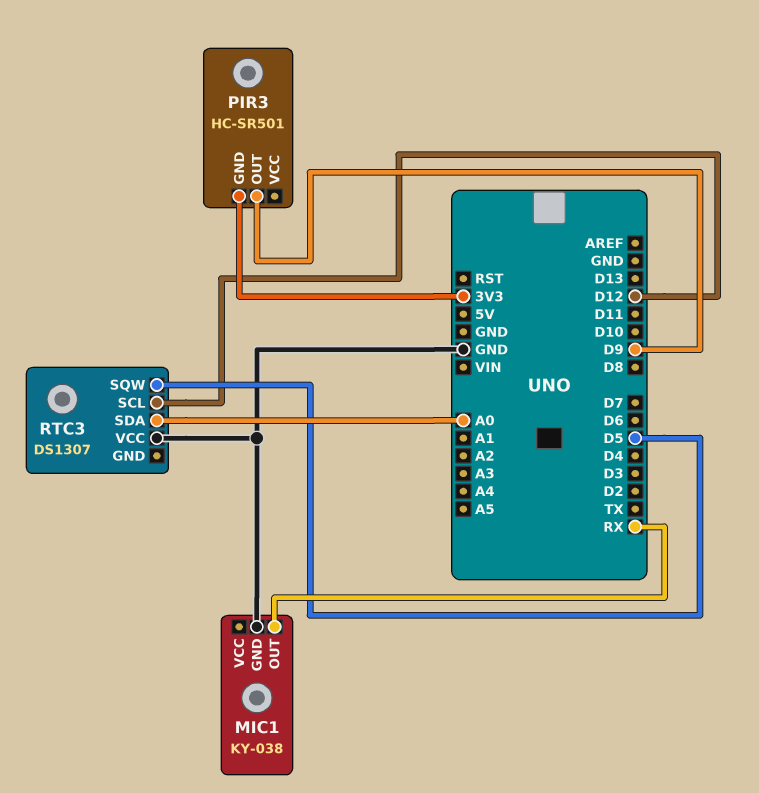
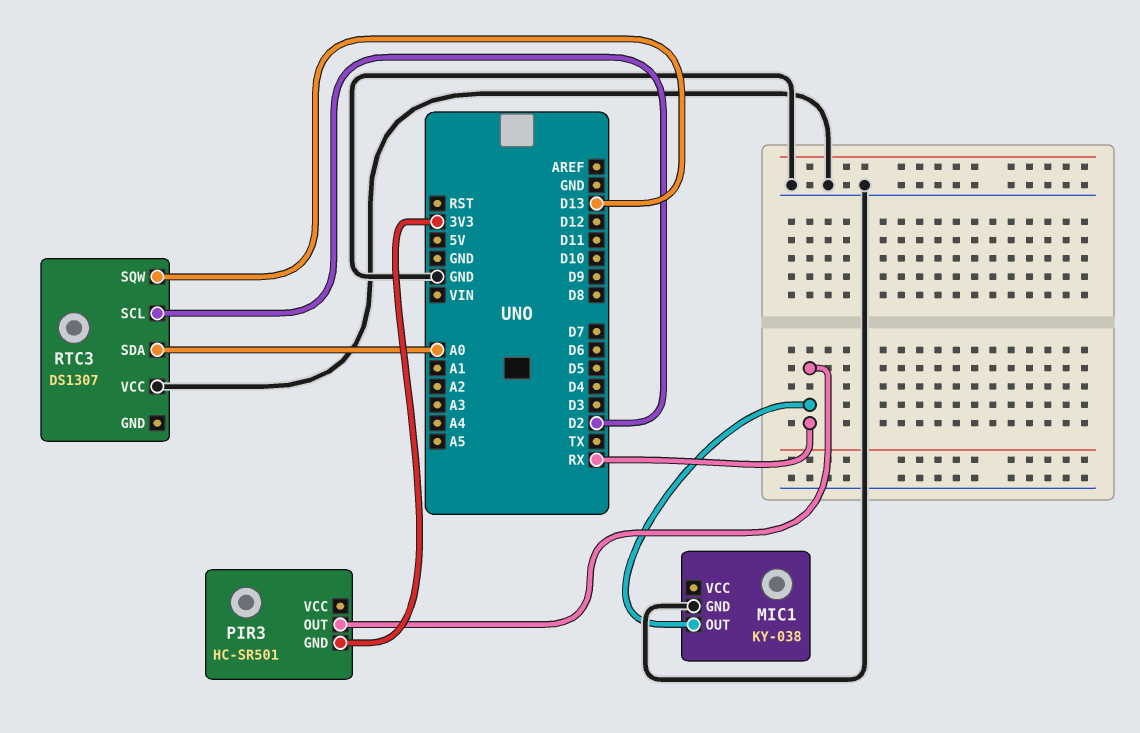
PIR3 pin OUT: D9 -> RX
RTC3 pin SCL: D12 -> D2
RTC3 pin SQW: D5 -> D13

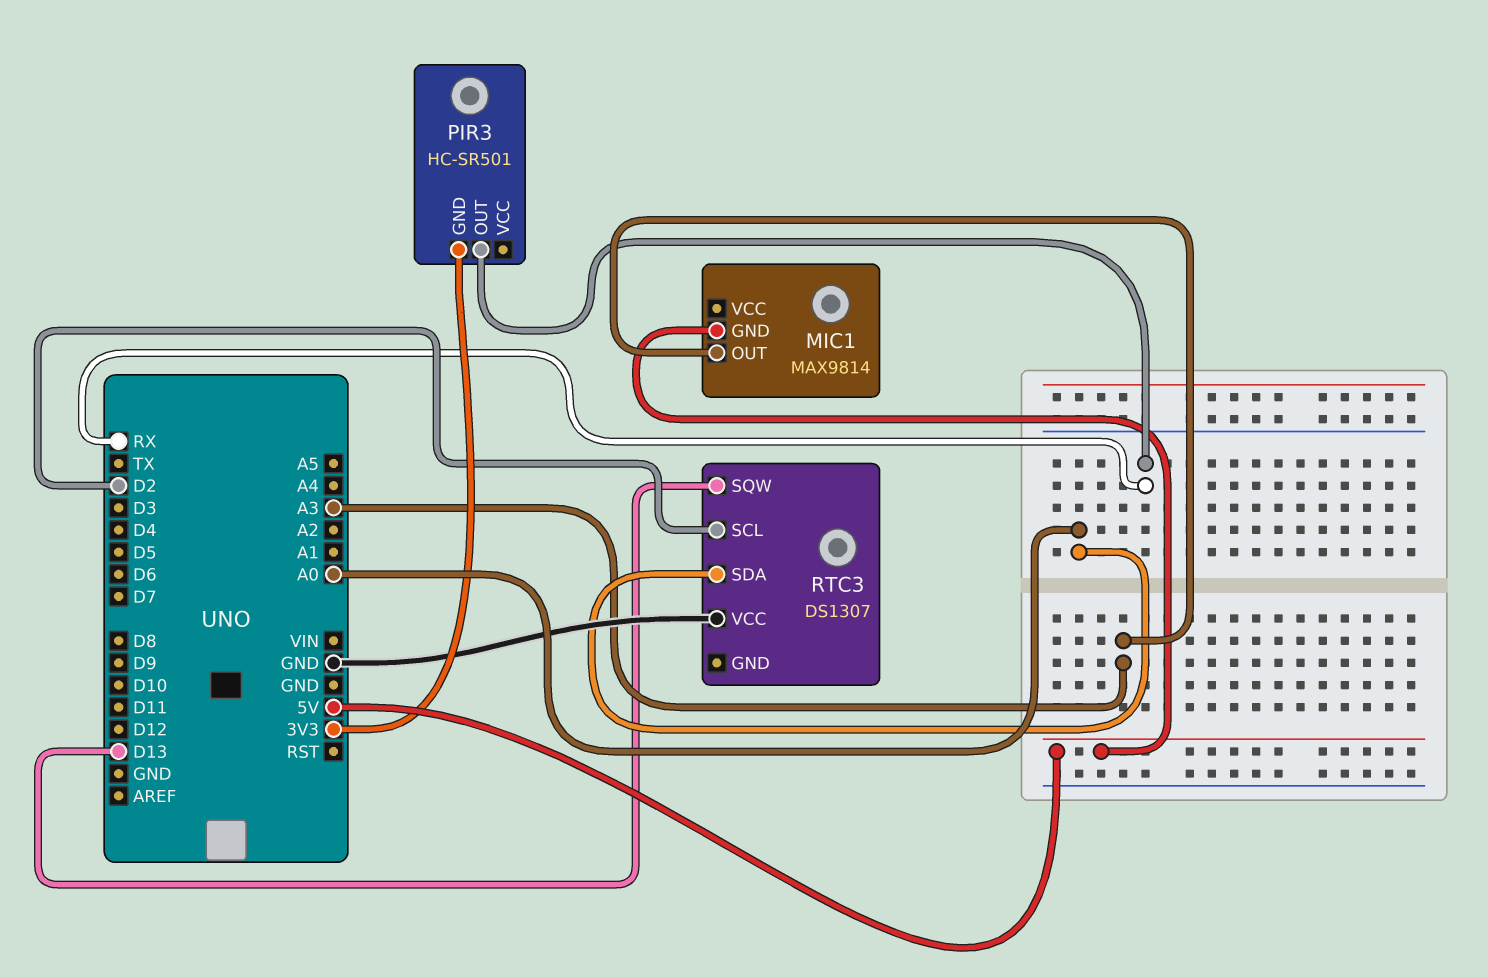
MIC1: KY-038 -> MAX9814
MIC1 pin GND: GND -> 5V
MIC1 pin OUT: RX -> A3

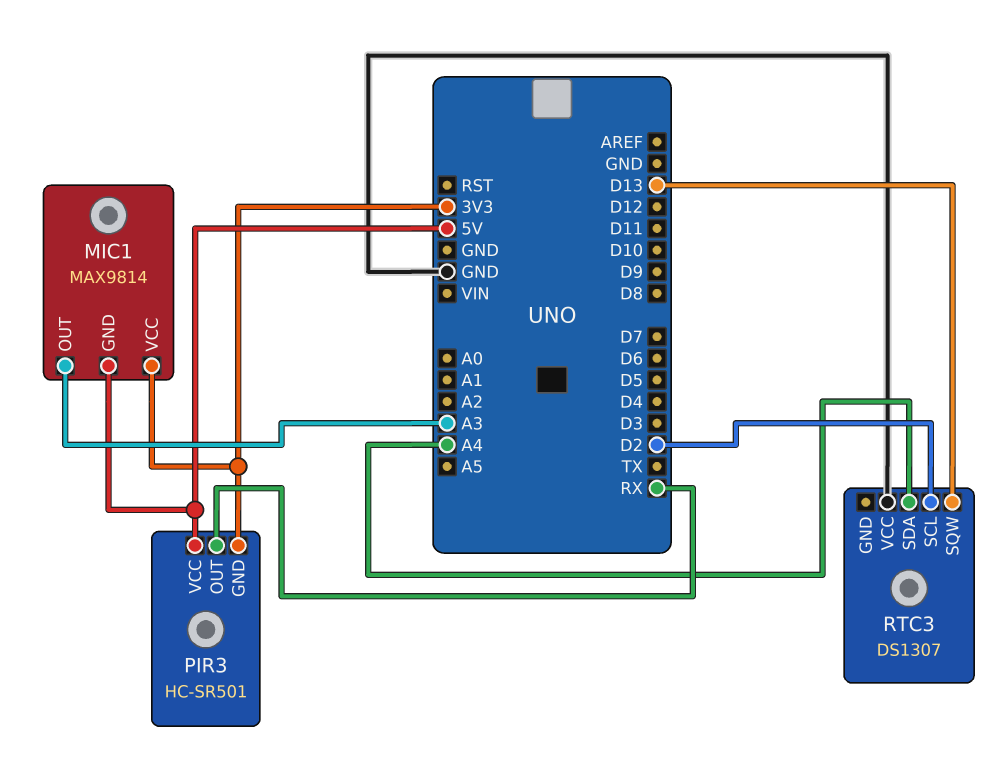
MIC1 pin VCC: none -> 3V3
PIR3 pin VCC: none -> 5V
RTC3 pin SDA: A0 -> A4

